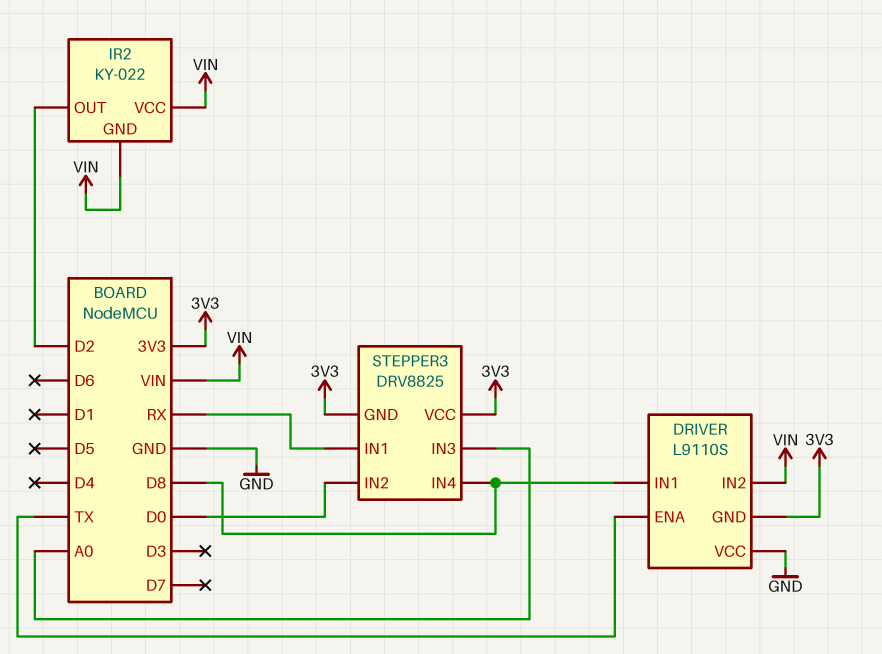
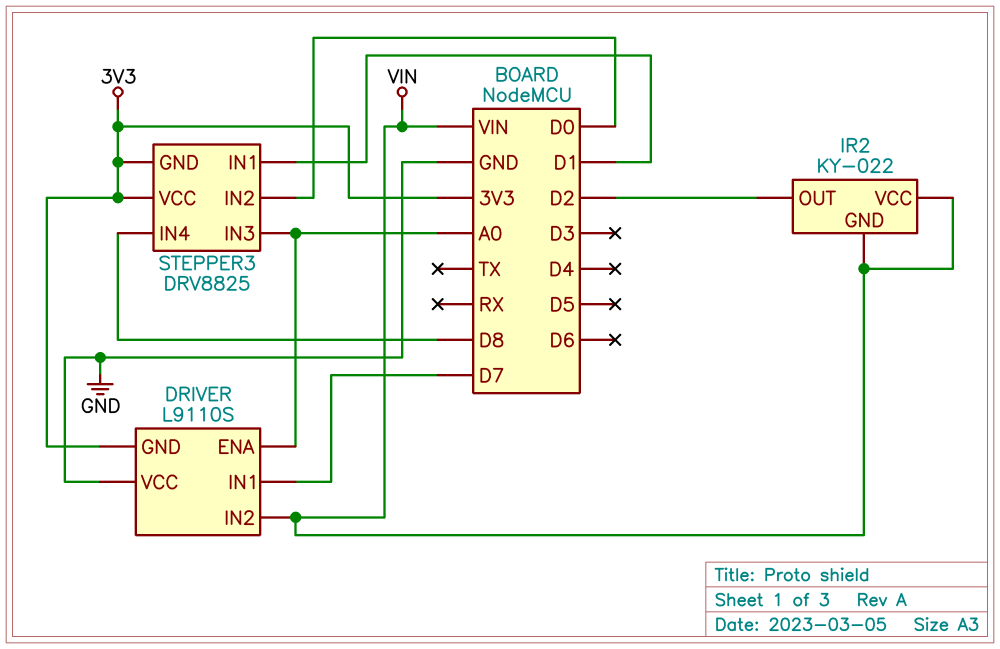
DRIVER pin ENA: TX -> A0
DRIVER pin IN1: D8 -> D7
STEPPER3 pin IN1: RX -> D1

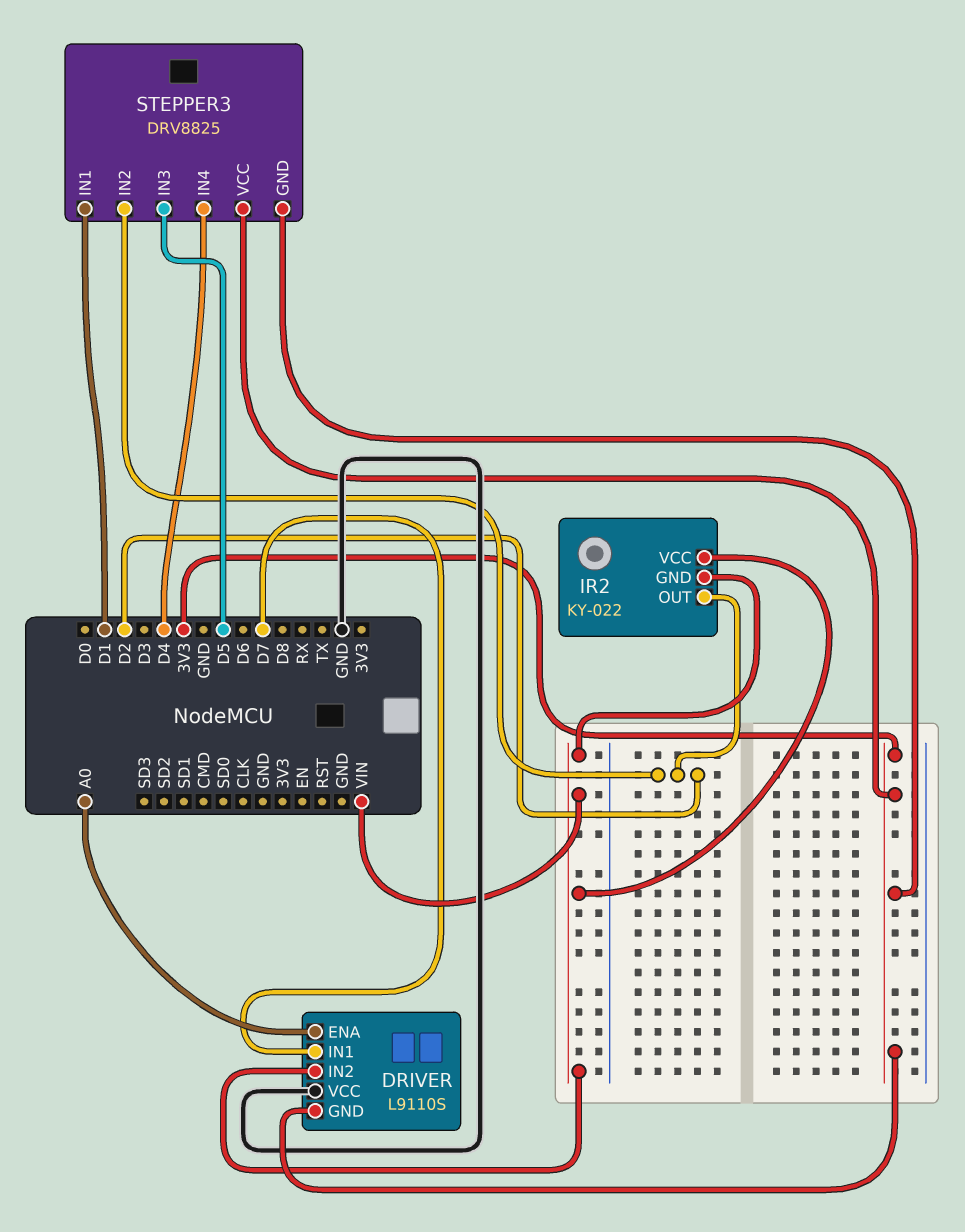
STEPPER3 pin IN2: D0 -> D2
STEPPER3 pin IN3: A0 -> D5
STEPPER3 pin IN4: D8 -> D4

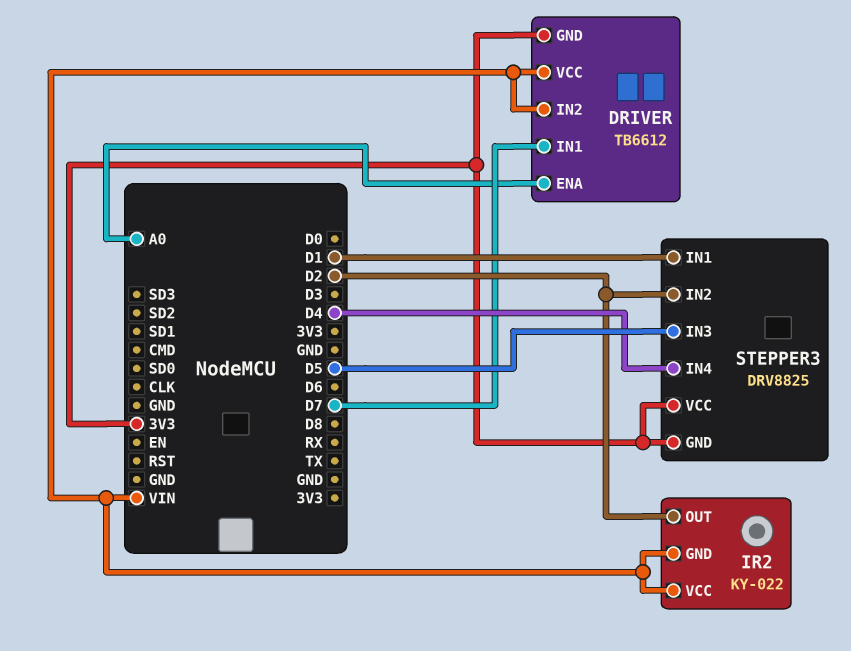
DRIVER: L9110S -> TB6612
DRIVER pin VCC: GND -> VIN

